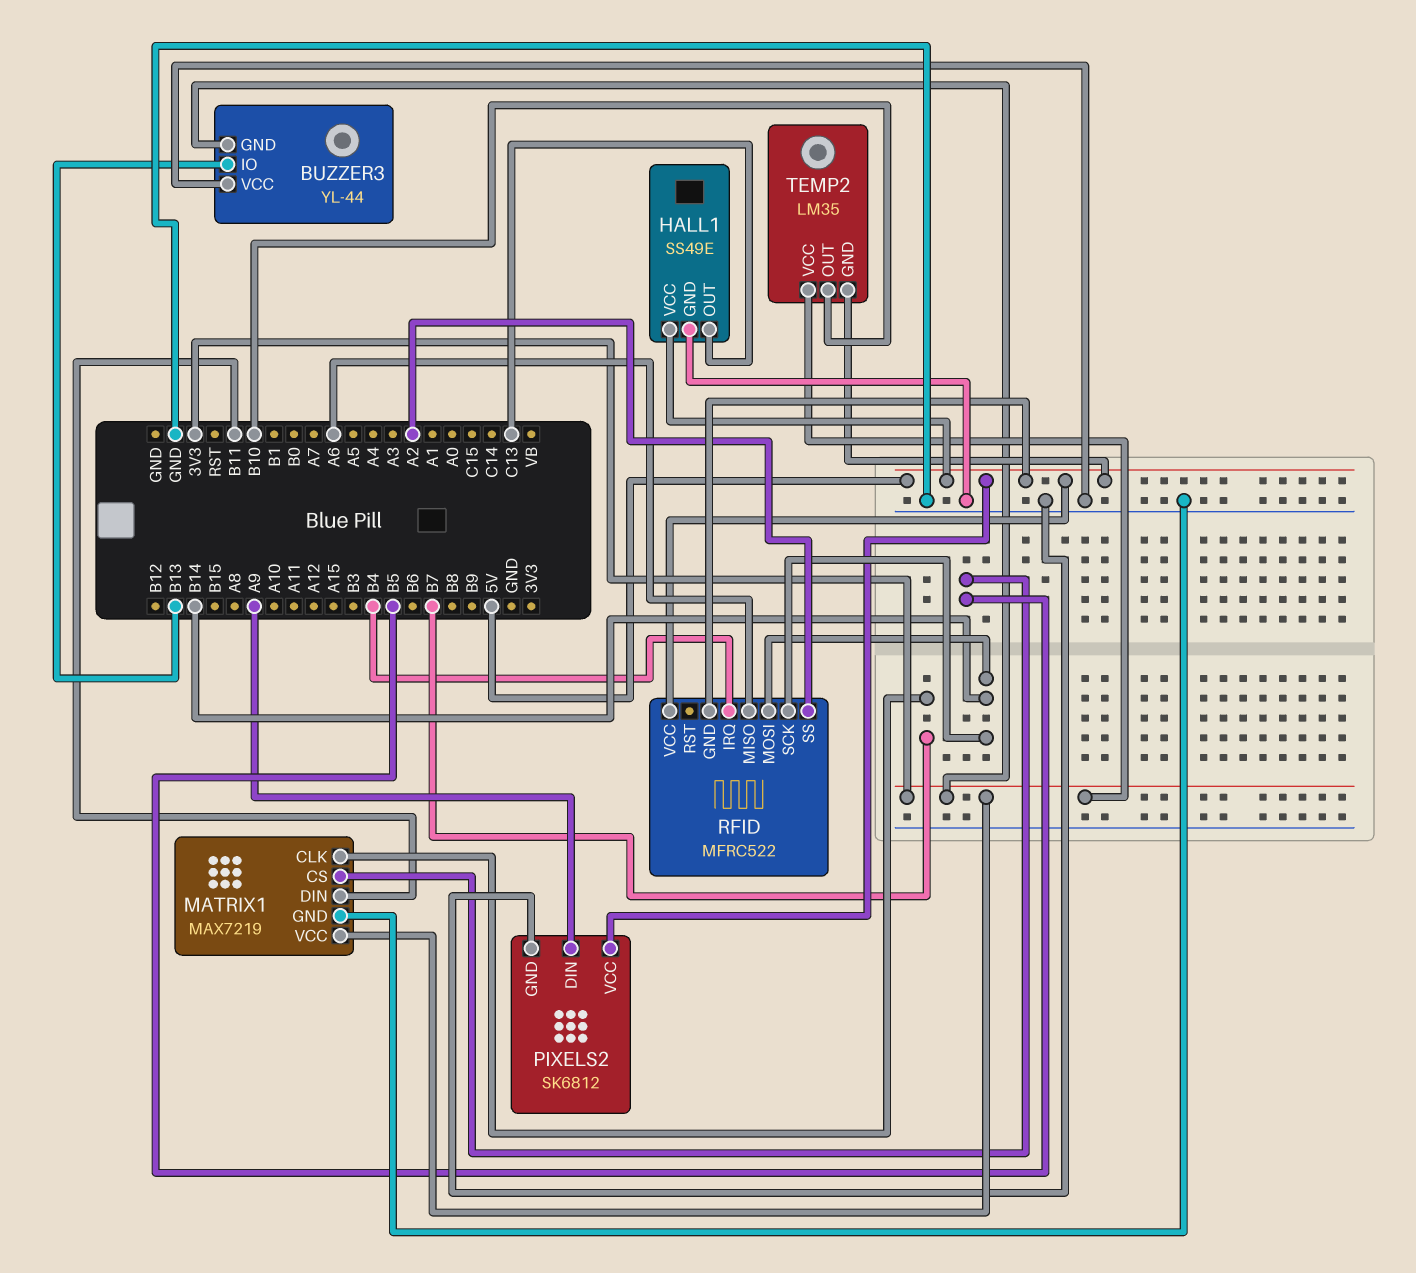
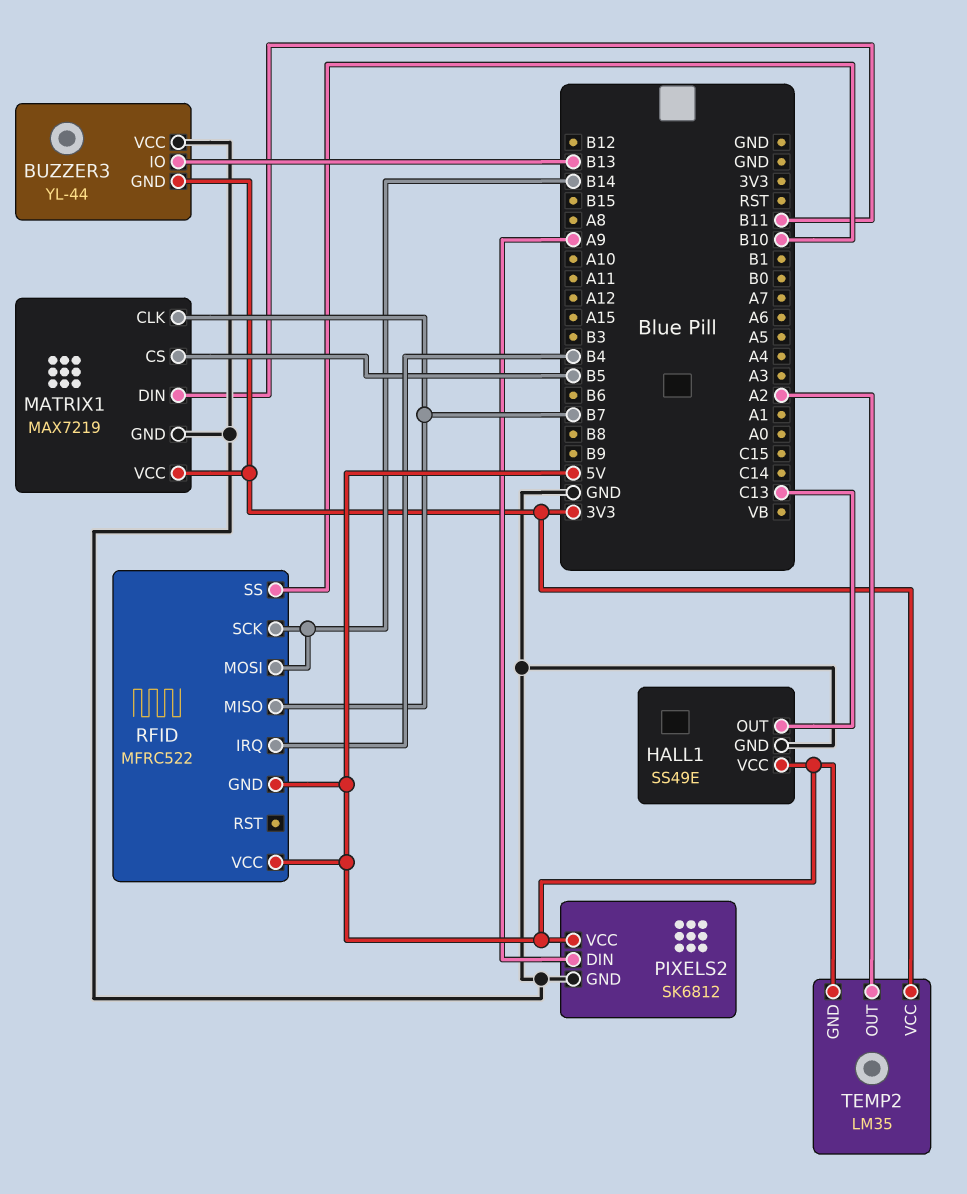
RFID pin MISO: A6 -> B7
RFID pin SS: A2 -> B10
TEMP2 pin OUT: B10 -> A2

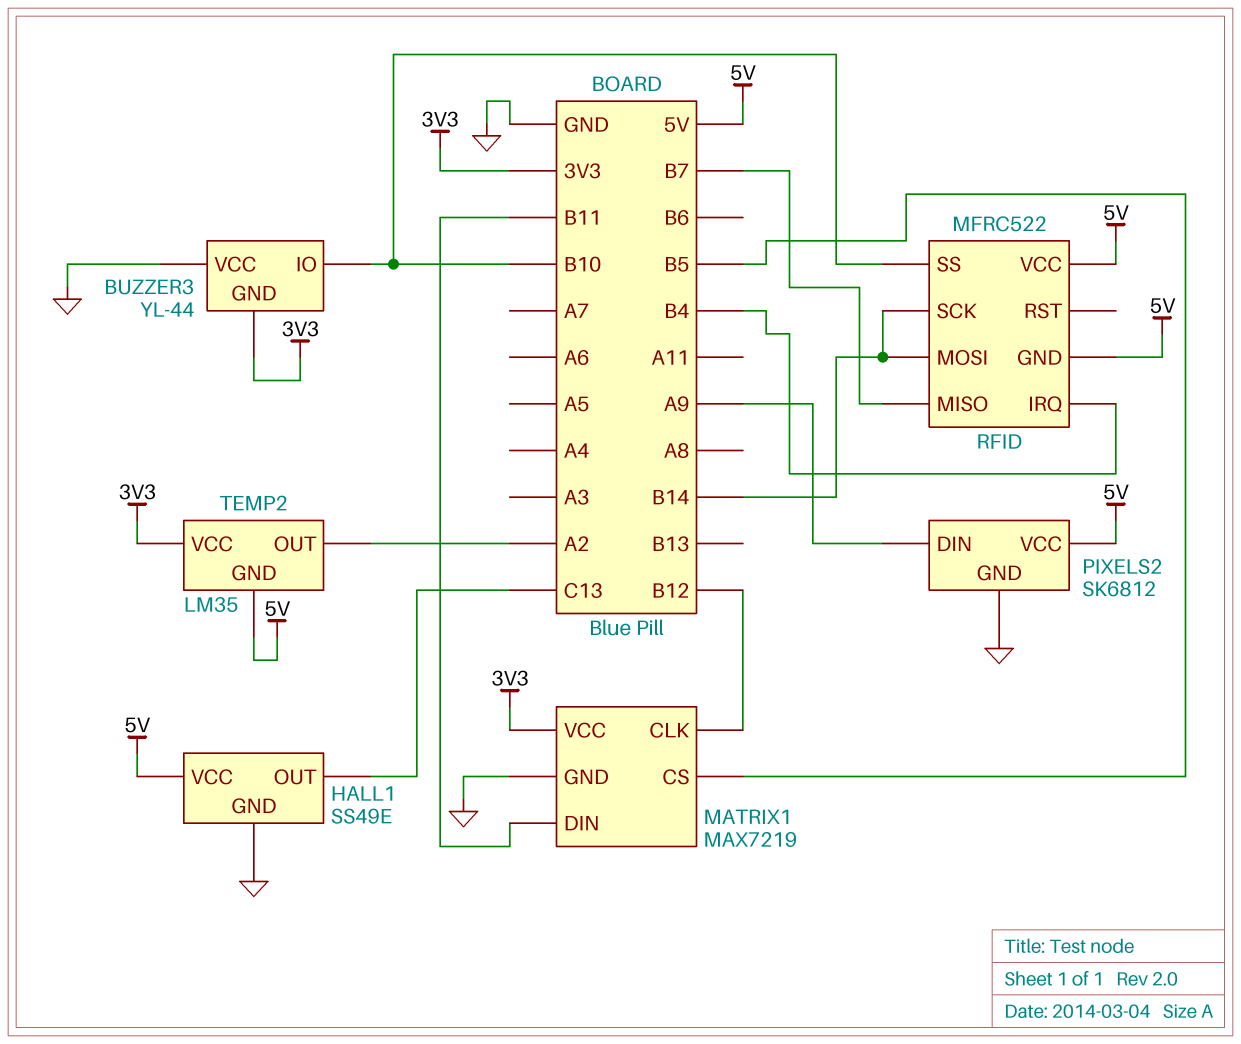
BUZZER3 pin IO: B13 -> B10
MATRIX1 pin CLK: B7 -> B12

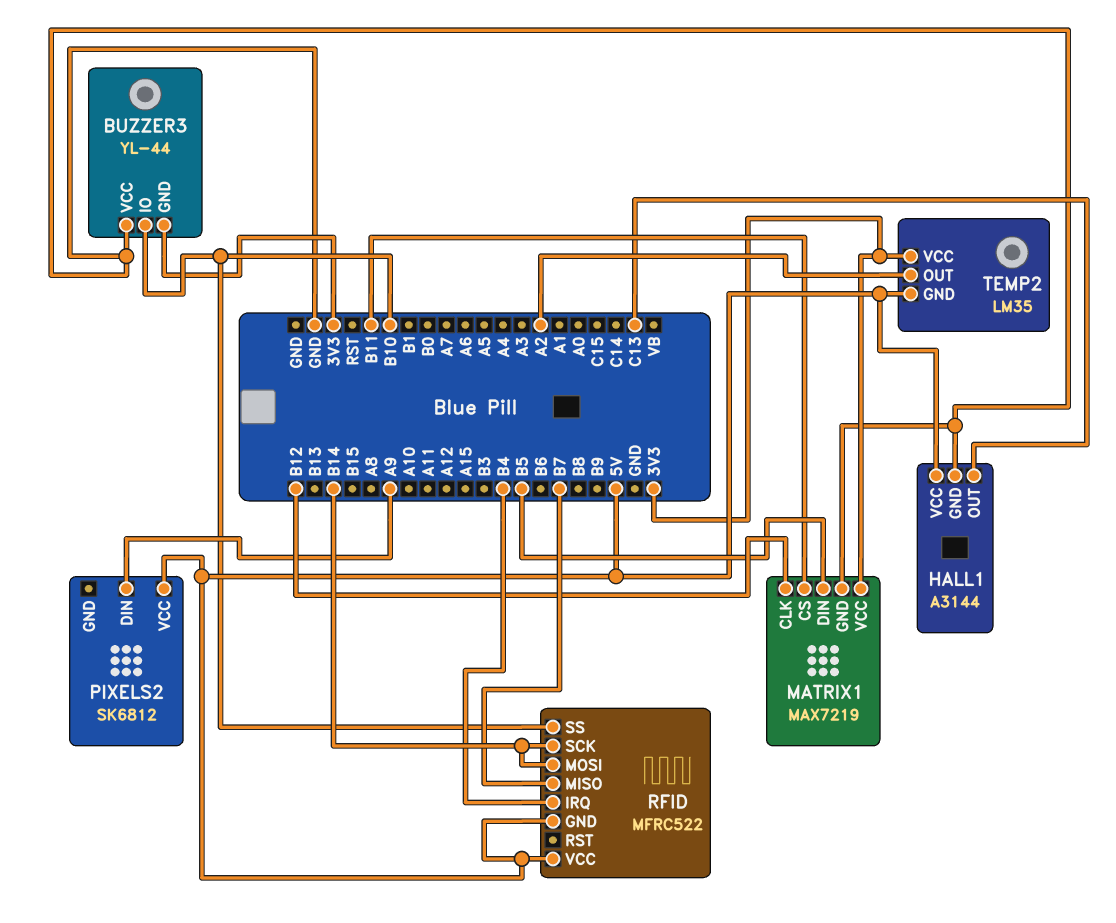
HALL1: SS49E -> A3144
MATRIX1 pin CS: B5 -> B11
MATRIX1 pin DIN: B11 -> B5
PIXELS2 pin GND: GND -> none

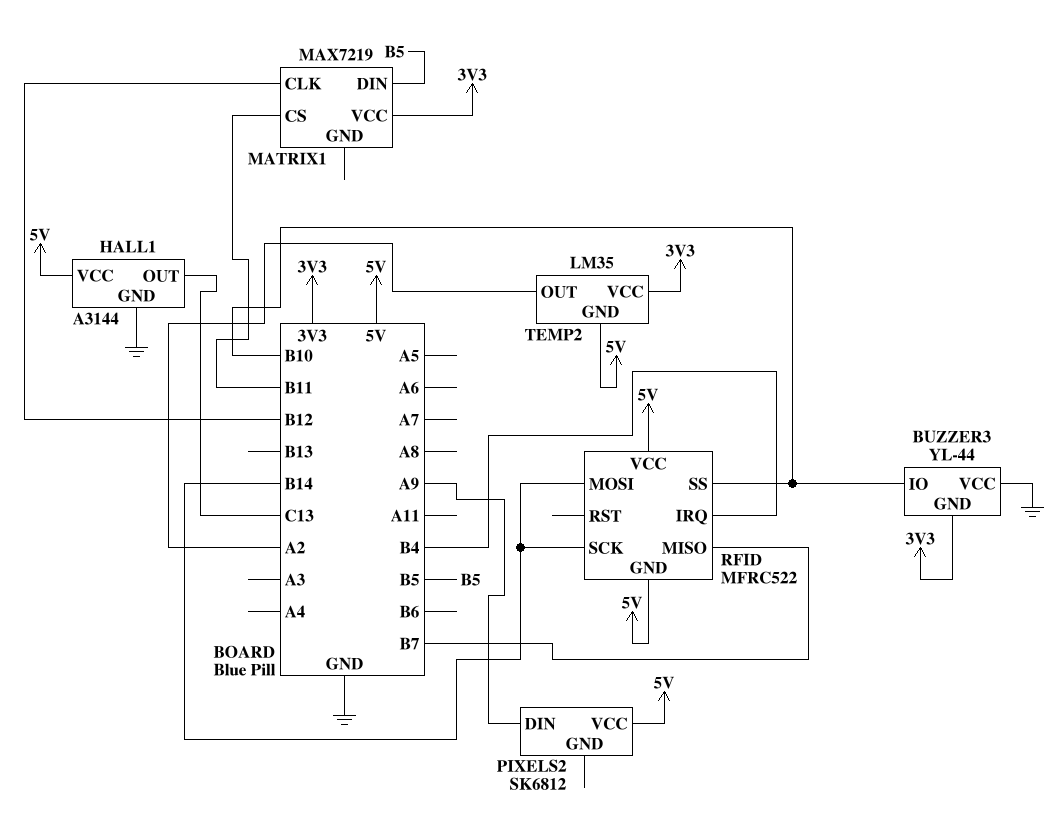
MATRIX1 pin GND: GND -> none

